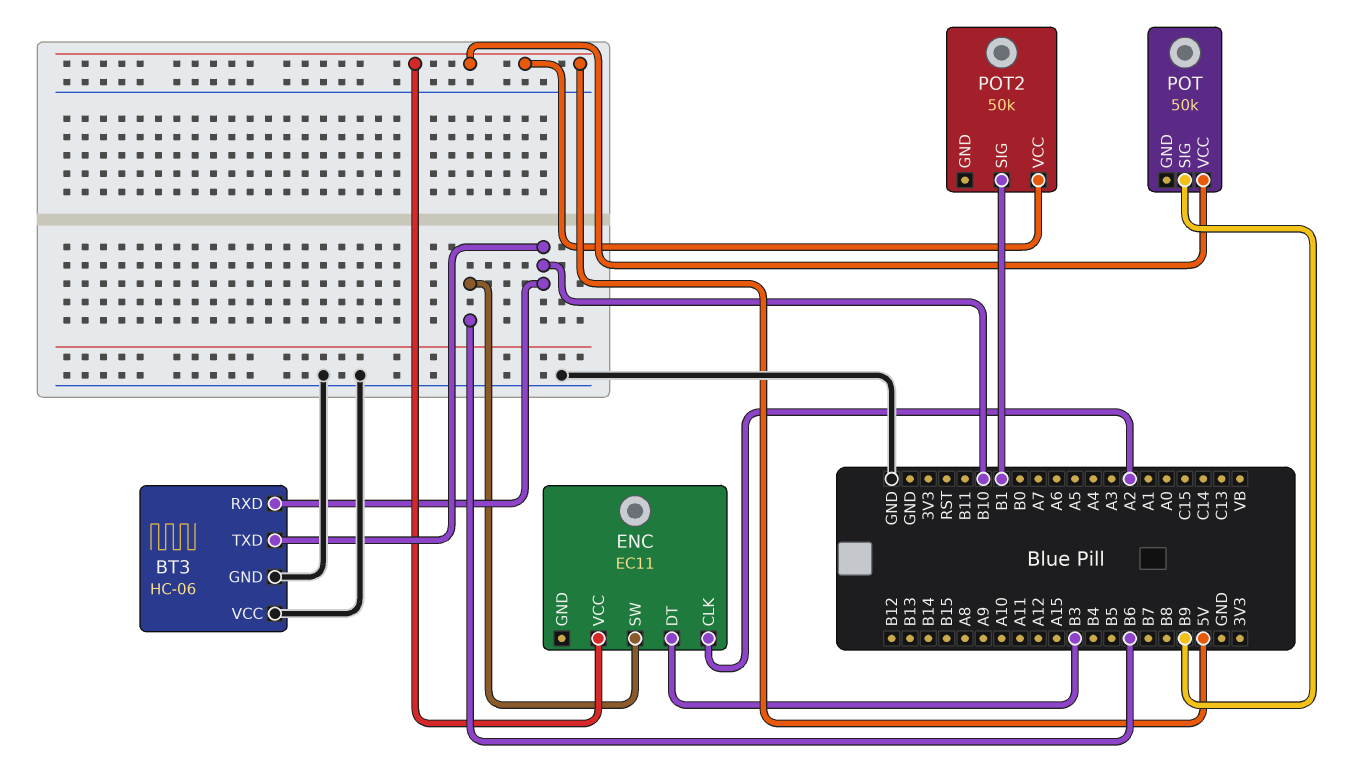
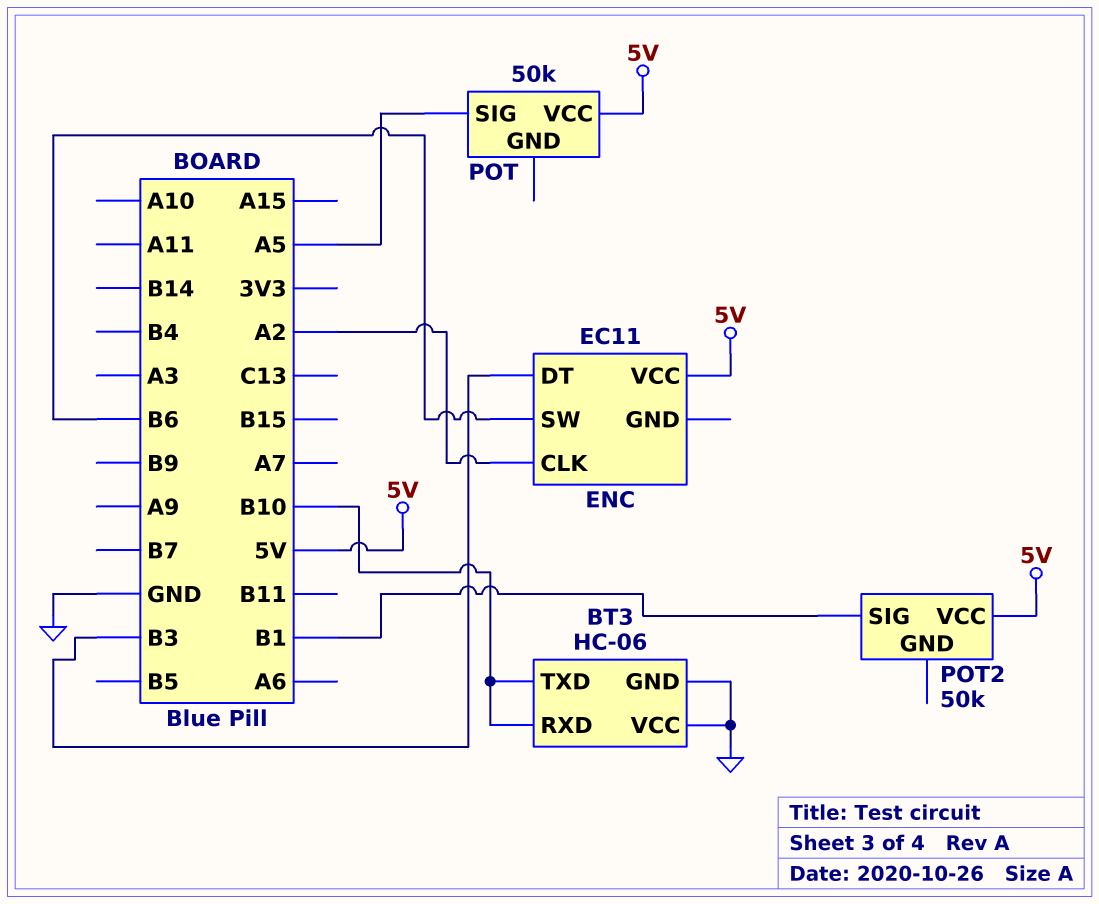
POT pin SIG: B9 -> A5

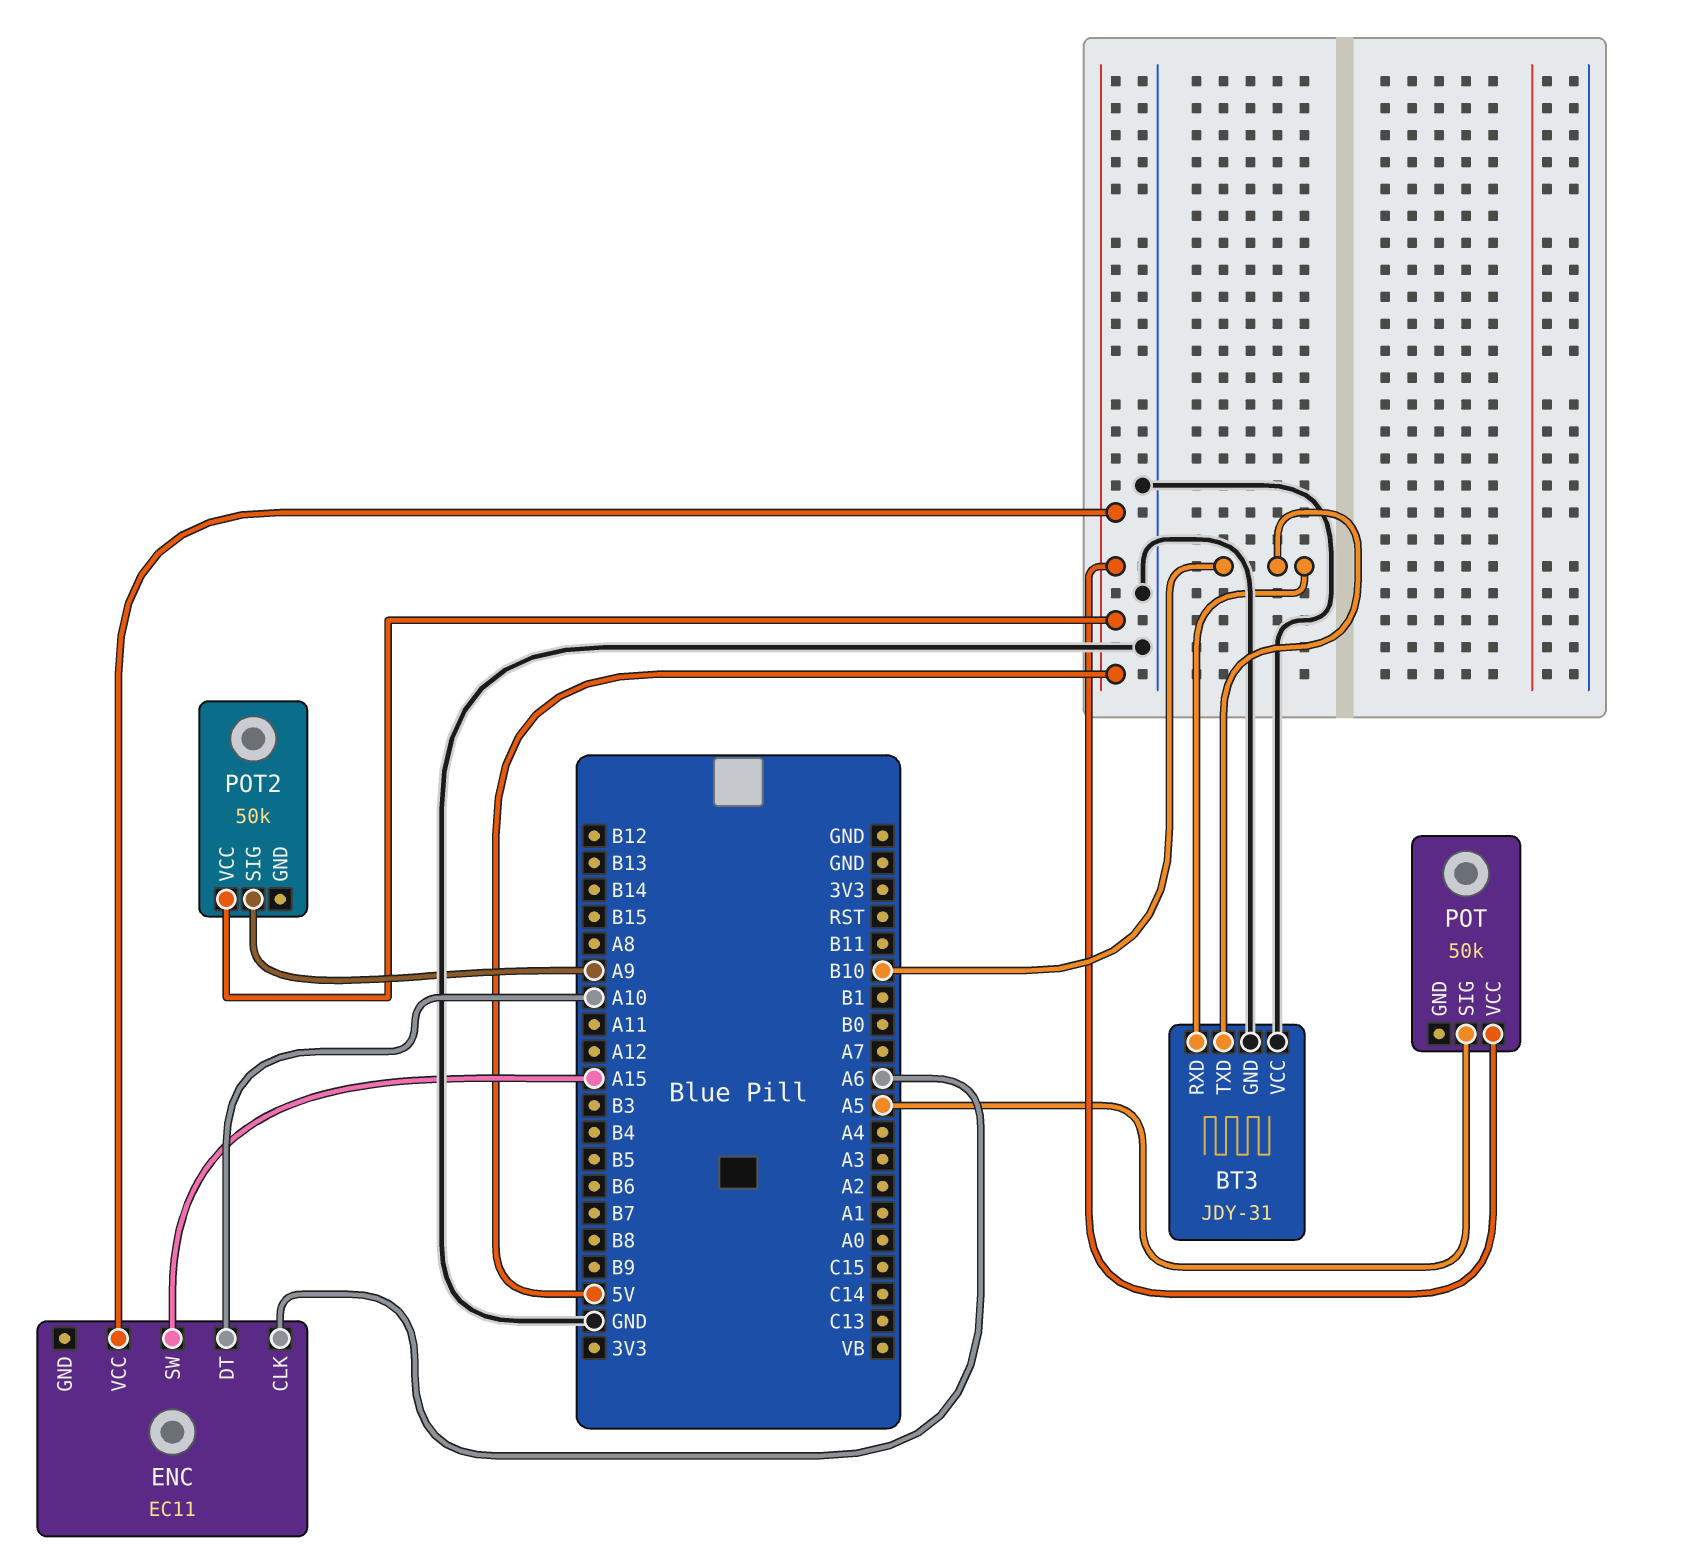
BT3: HC-06 -> JDY-31
ENC pin CLK: A2 -> A6
ENC pin DT: B3 -> A10
ENC pin SW: B6 -> A15
POT2 pin SIG: B1 -> A9

